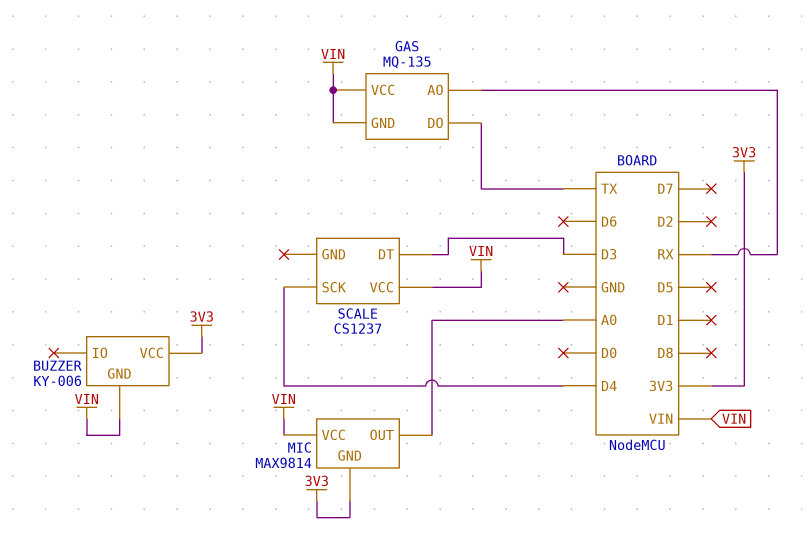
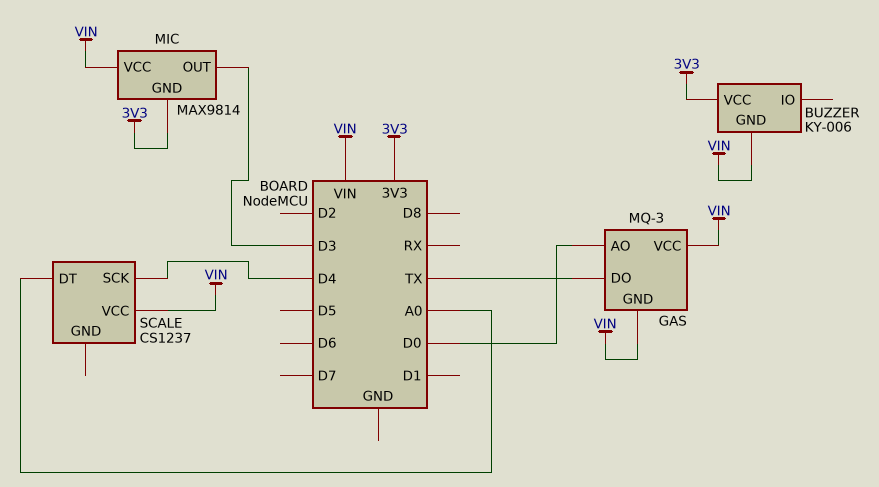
GAS: MQ-135 -> MQ-3
GAS pin AO: RX -> D0
MIC pin OUT: A0 -> D3
SCALE pin DT: D3 -> A0

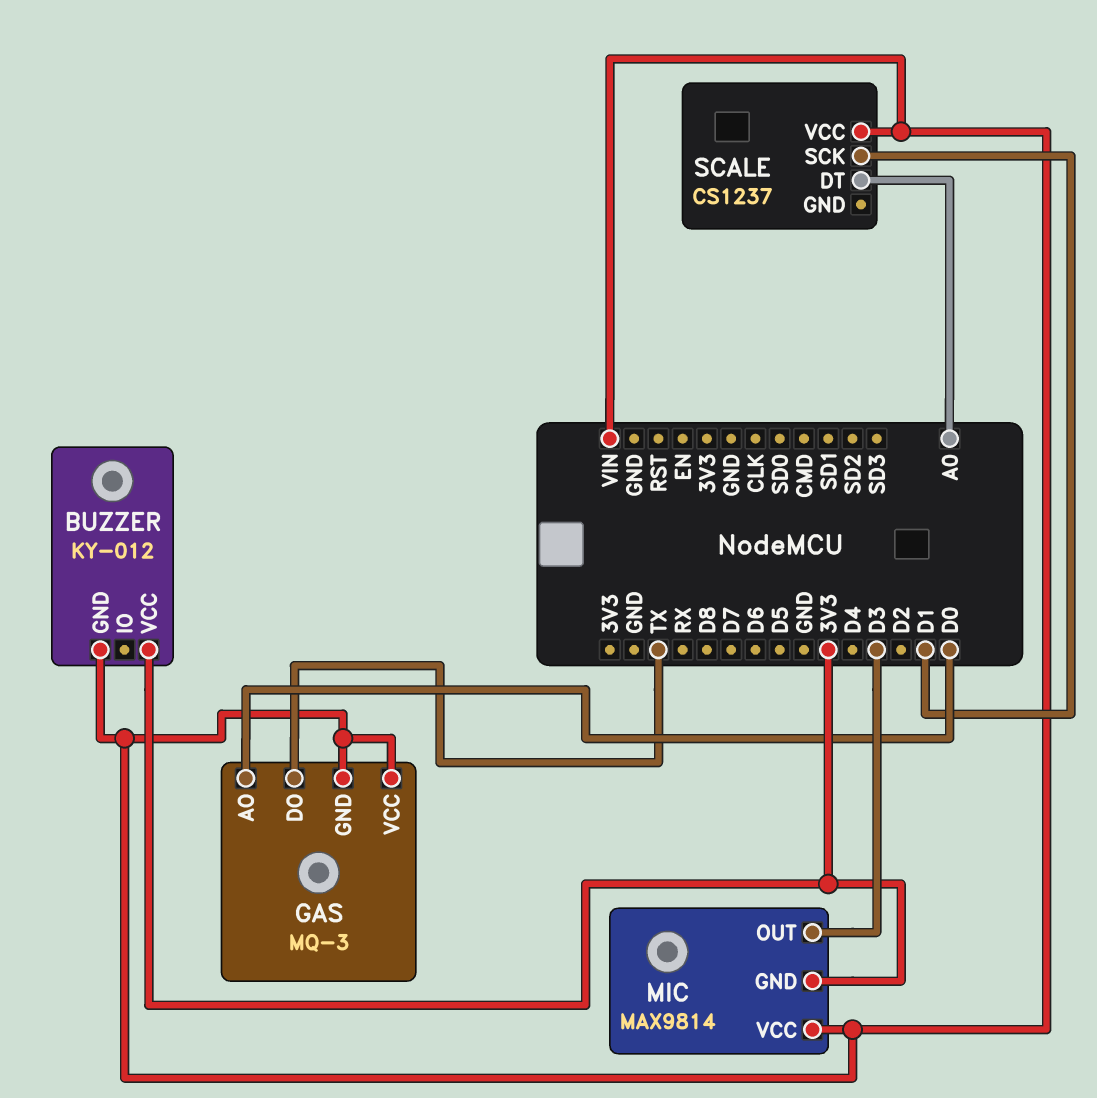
BUZZER: KY-006 -> KY-012
SCALE pin SCK: D4 -> D1

